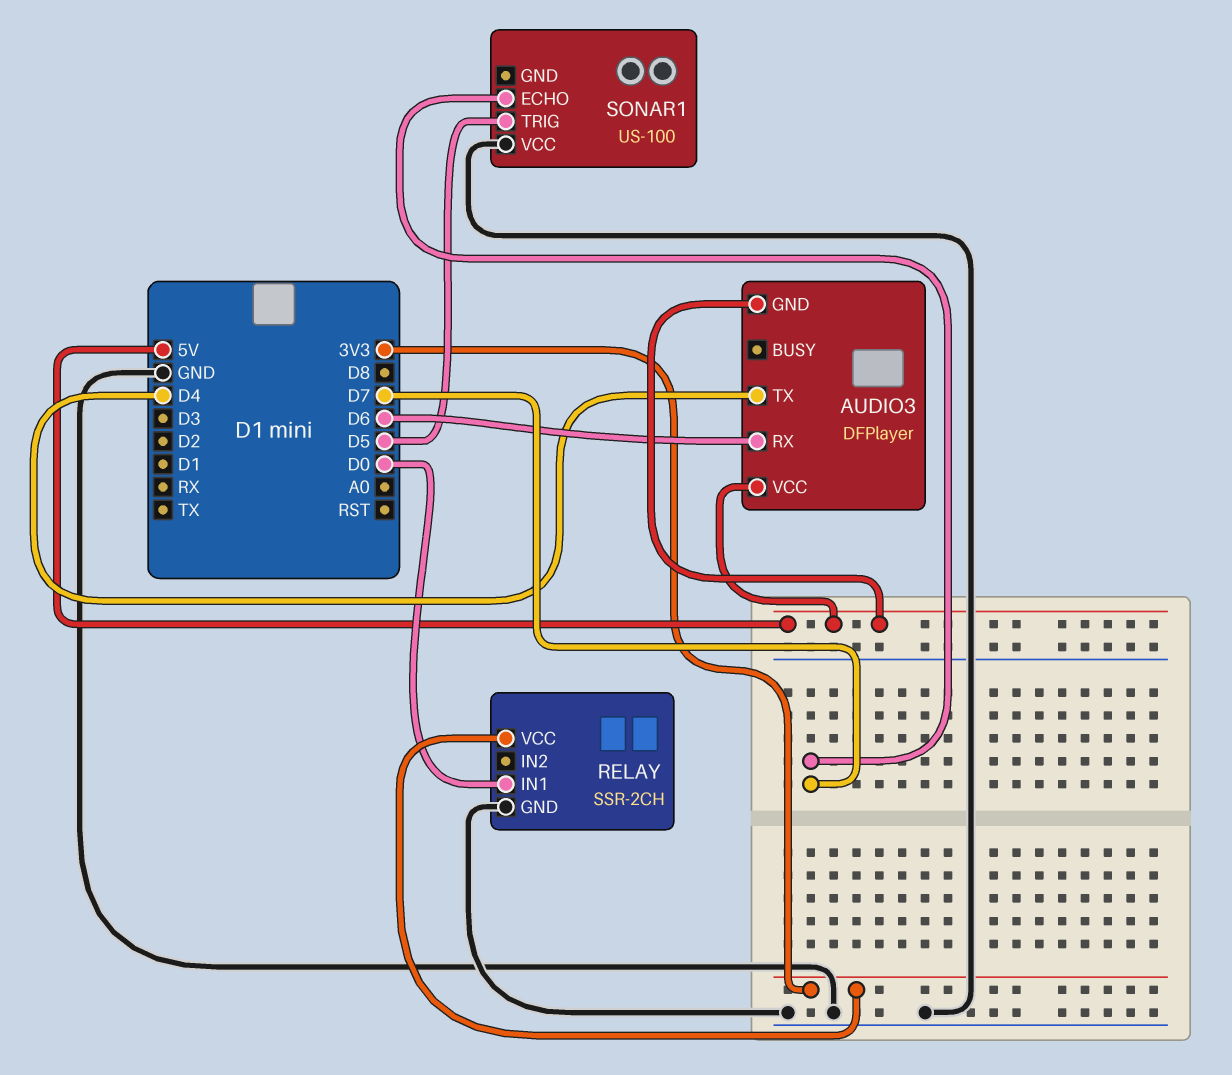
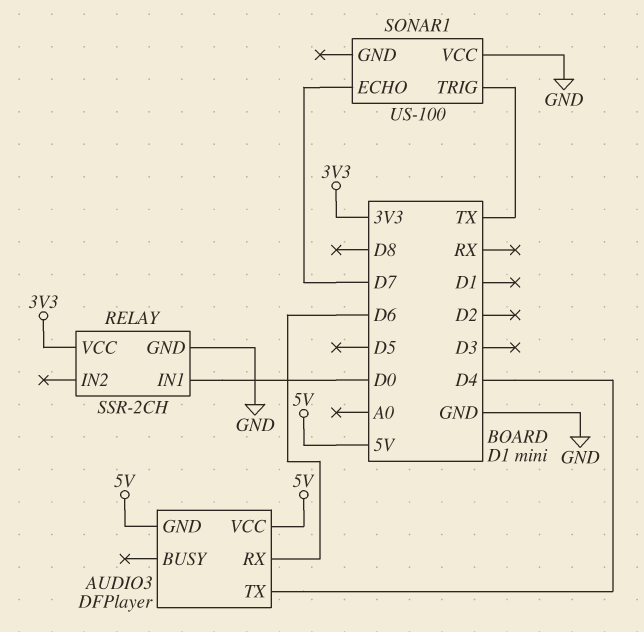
SONAR1 pin TRIG: D5 -> TX

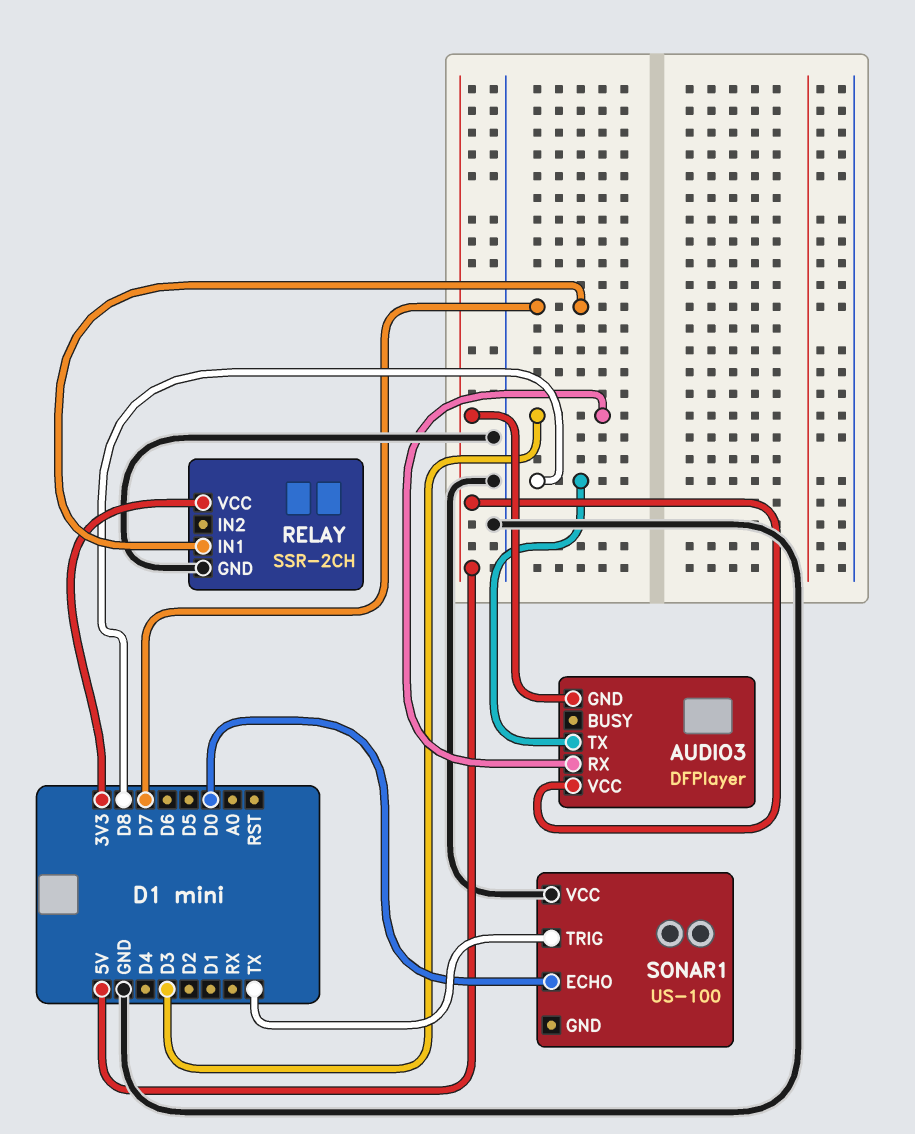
AUDIO3 pin RX: D6 -> D3
AUDIO3 pin TX: D4 -> D8
RELAY pin IN1: D0 -> D7
SONAR1 pin ECHO: D7 -> D0

